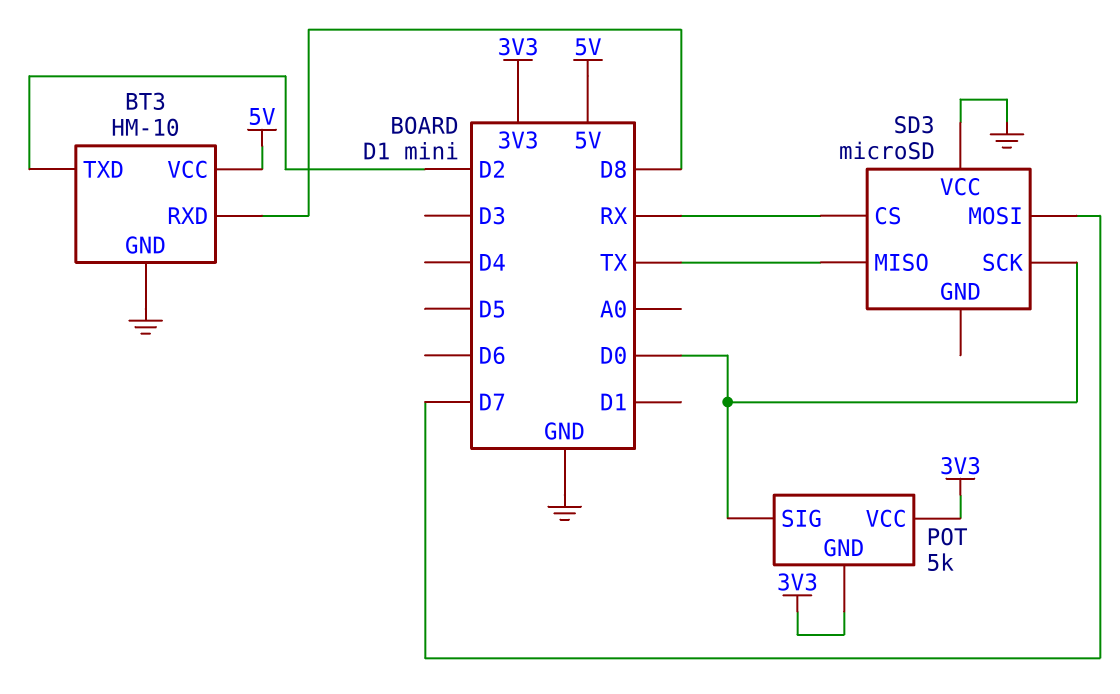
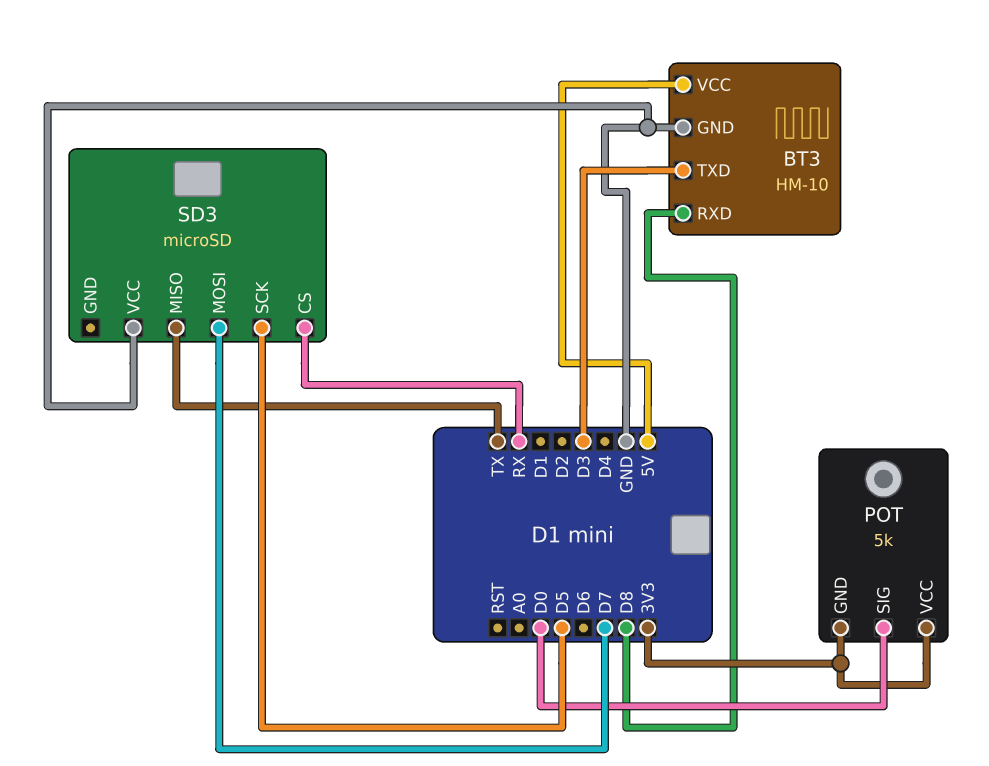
BT3 pin TXD: D2 -> D3
SD3 pin SCK: D0 -> D5

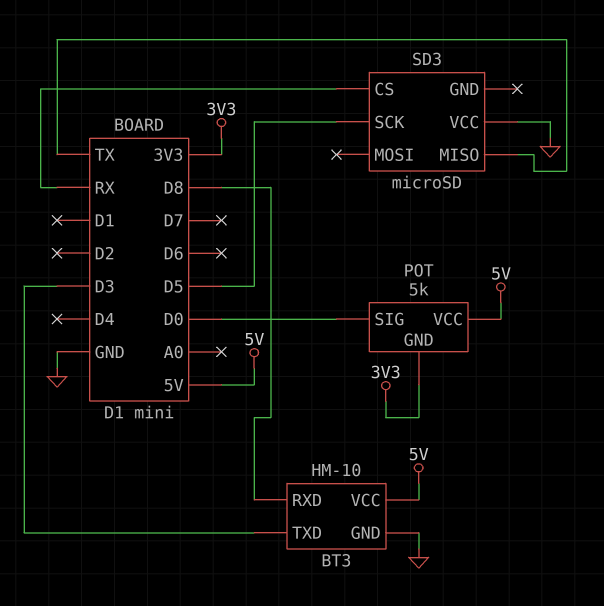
POT pin VCC: 3V3 -> 5V
SD3 pin MOSI: D7 -> none

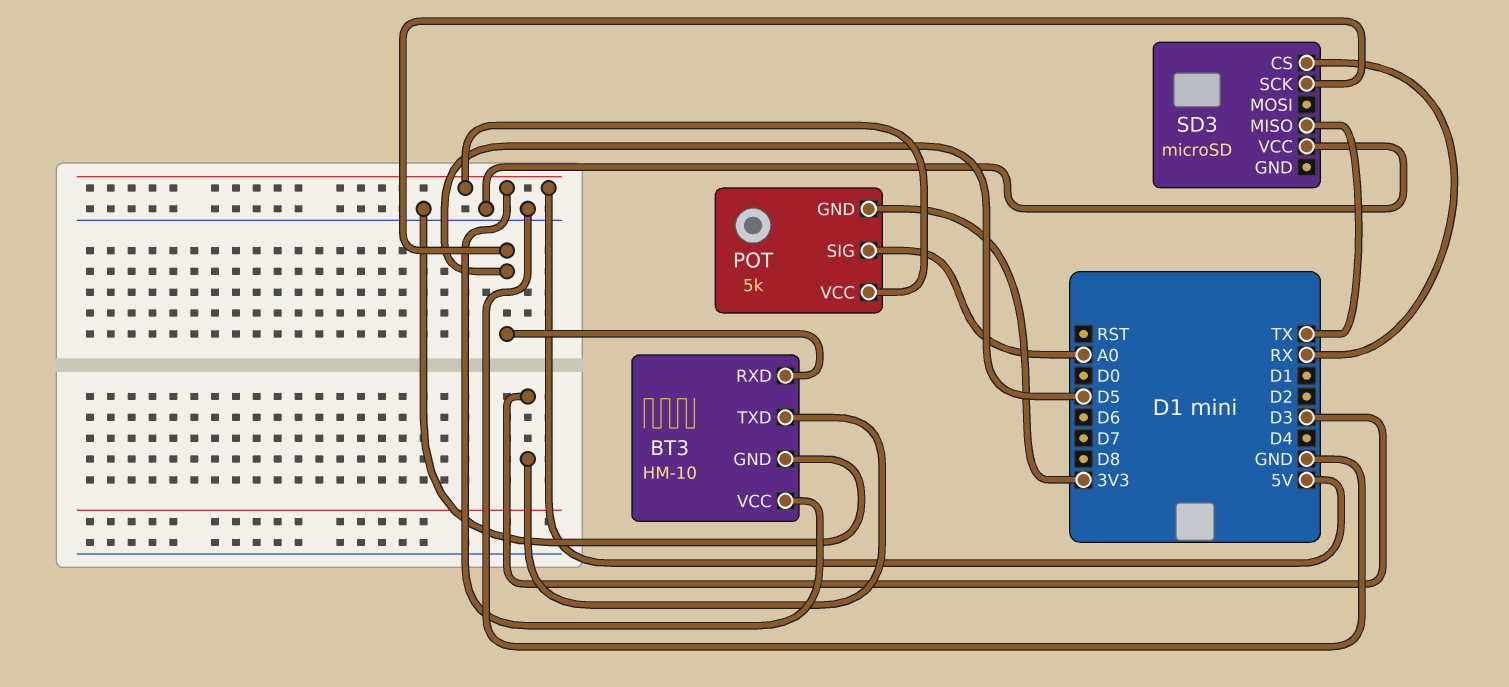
BT3 pin RXD: D8 -> D5
POT pin SIG: D0 -> A0

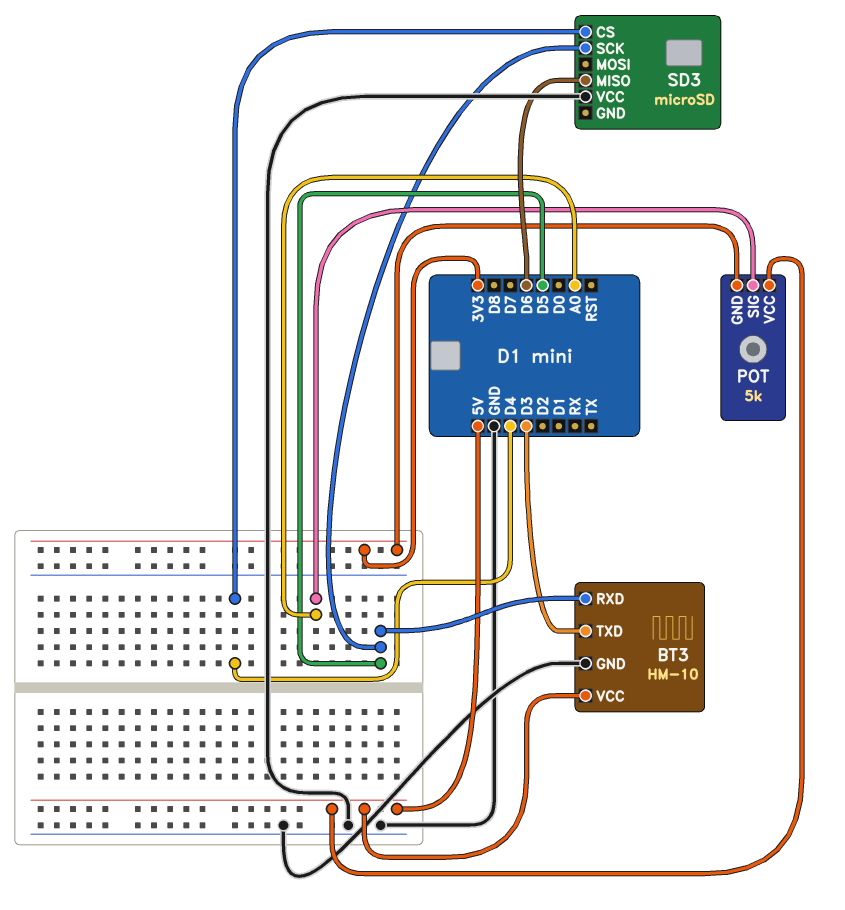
SD3 pin CS: RX -> D4
SD3 pin MISO: TX -> D6

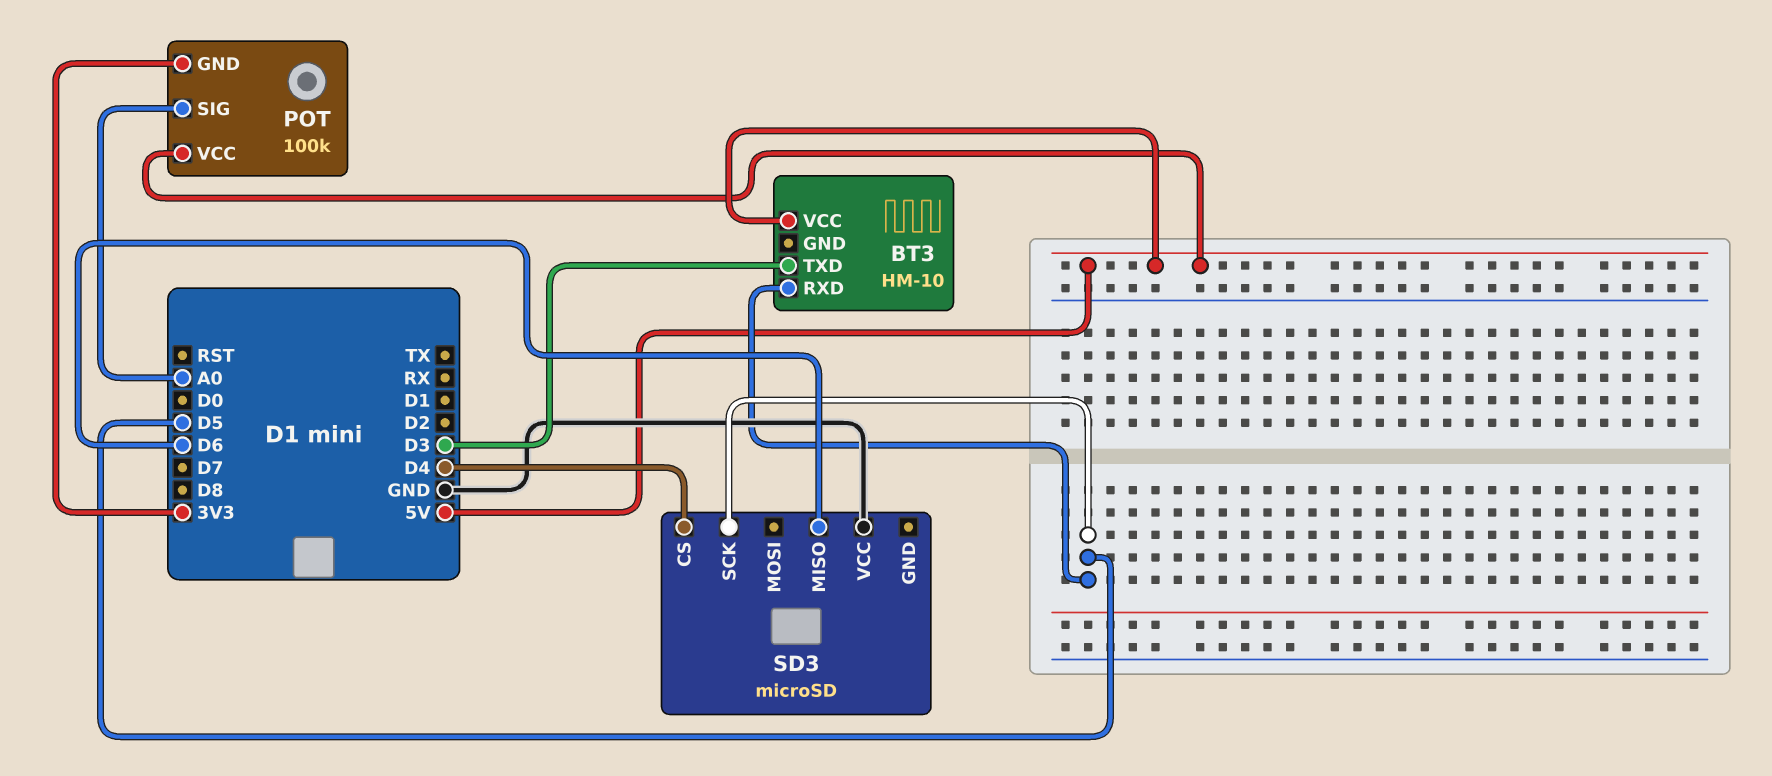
BT3 pin GND: GND -> none
POT: 5k -> 100k

